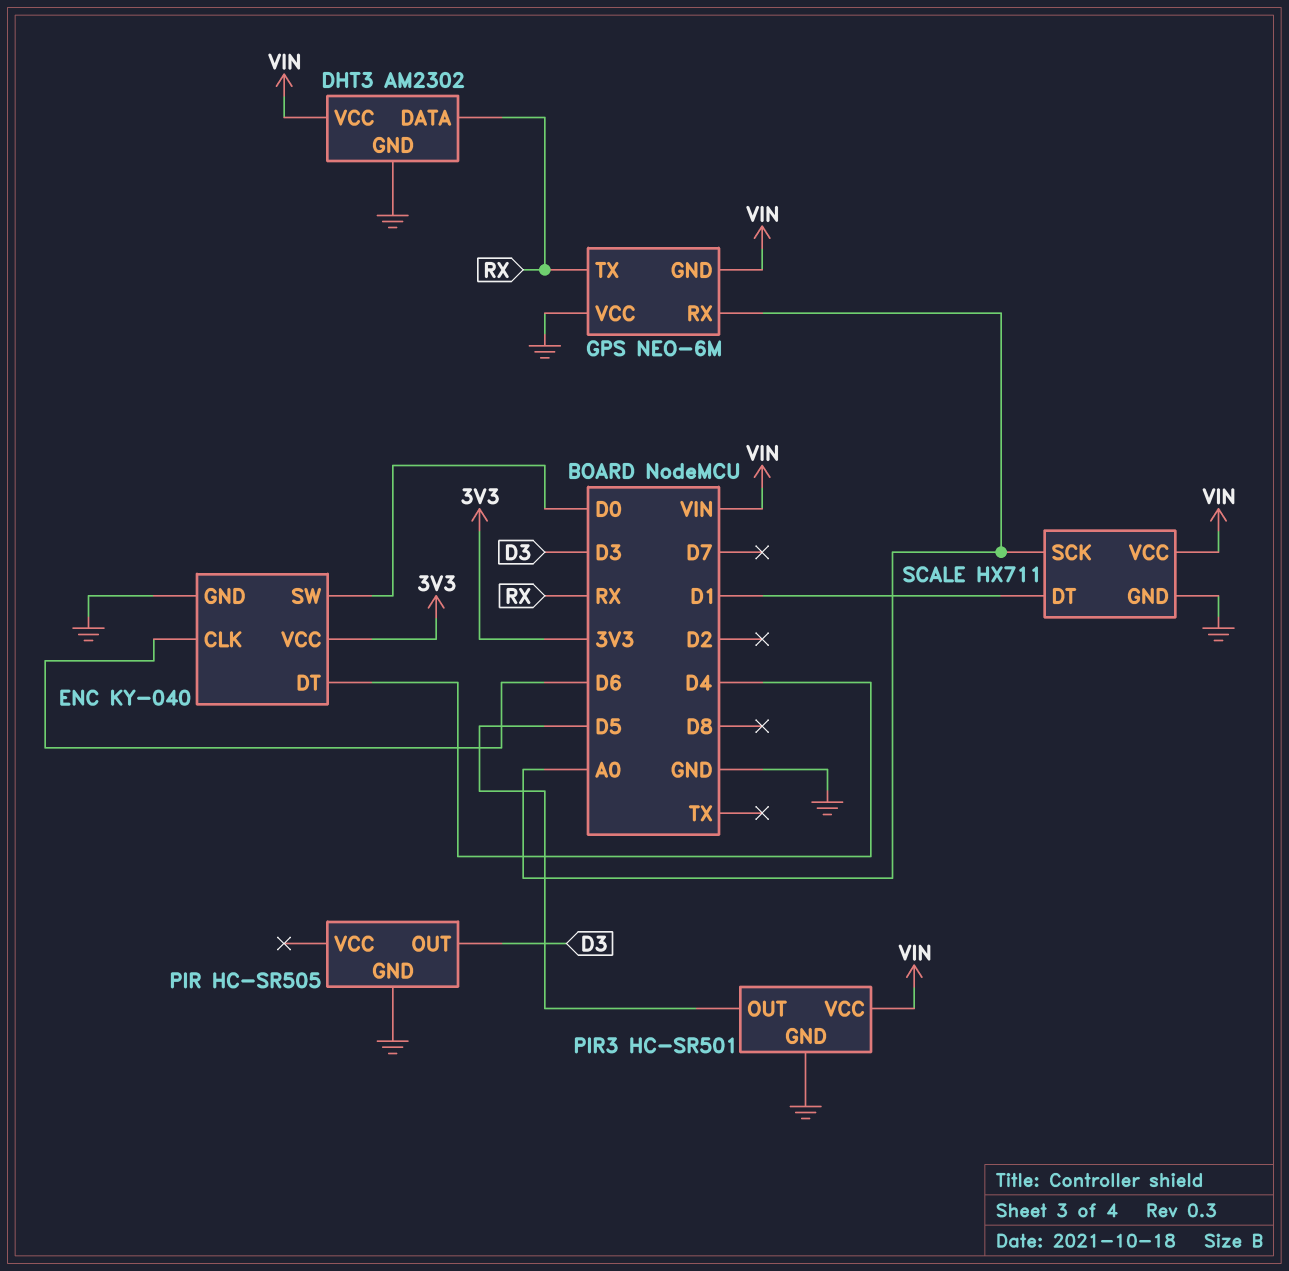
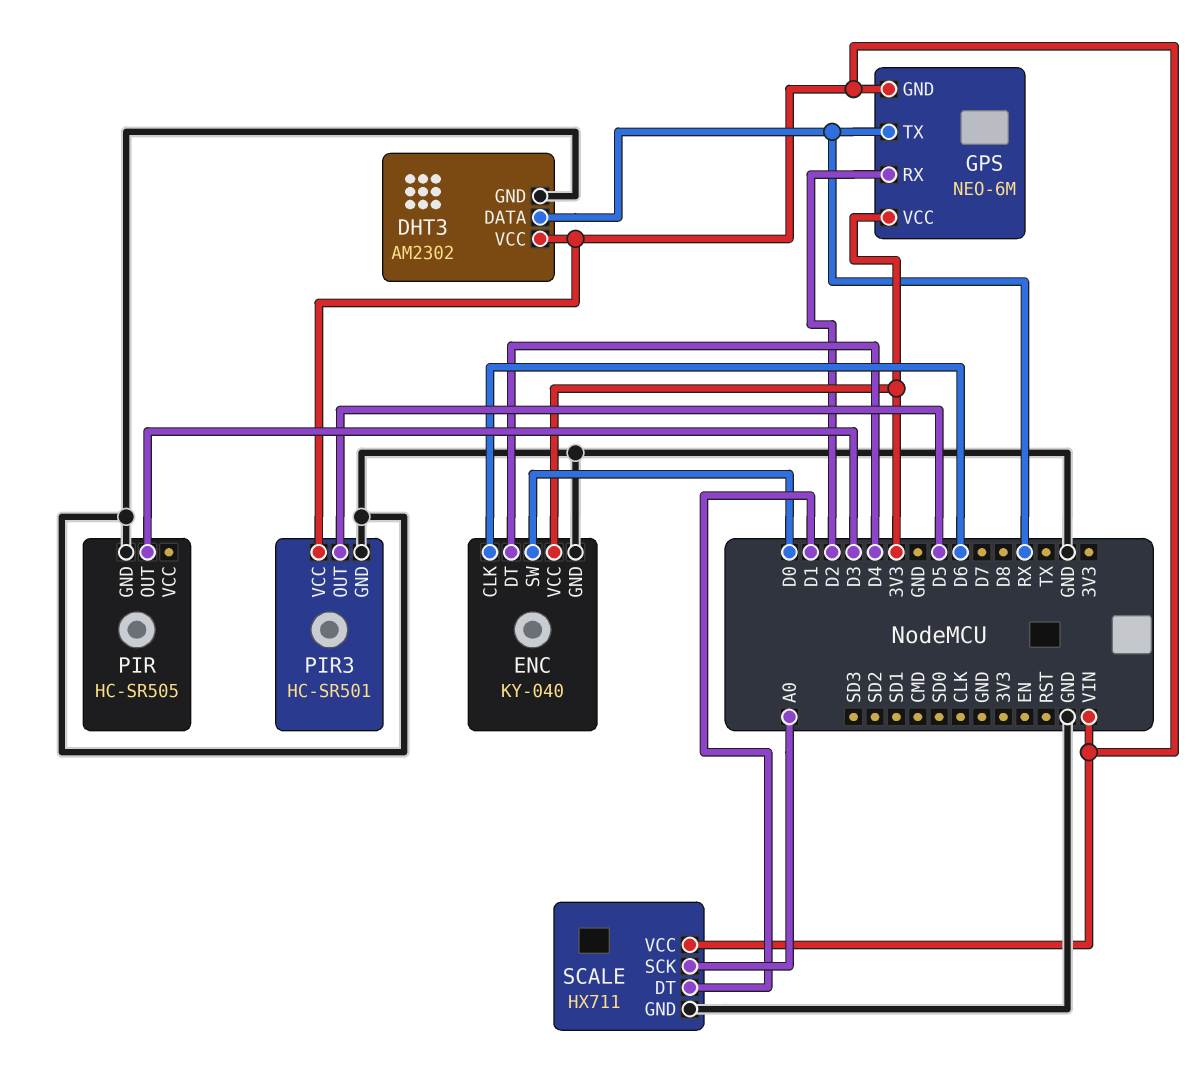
GPS pin RX: A0 -> D2
GPS pin VCC: GND -> 3V3

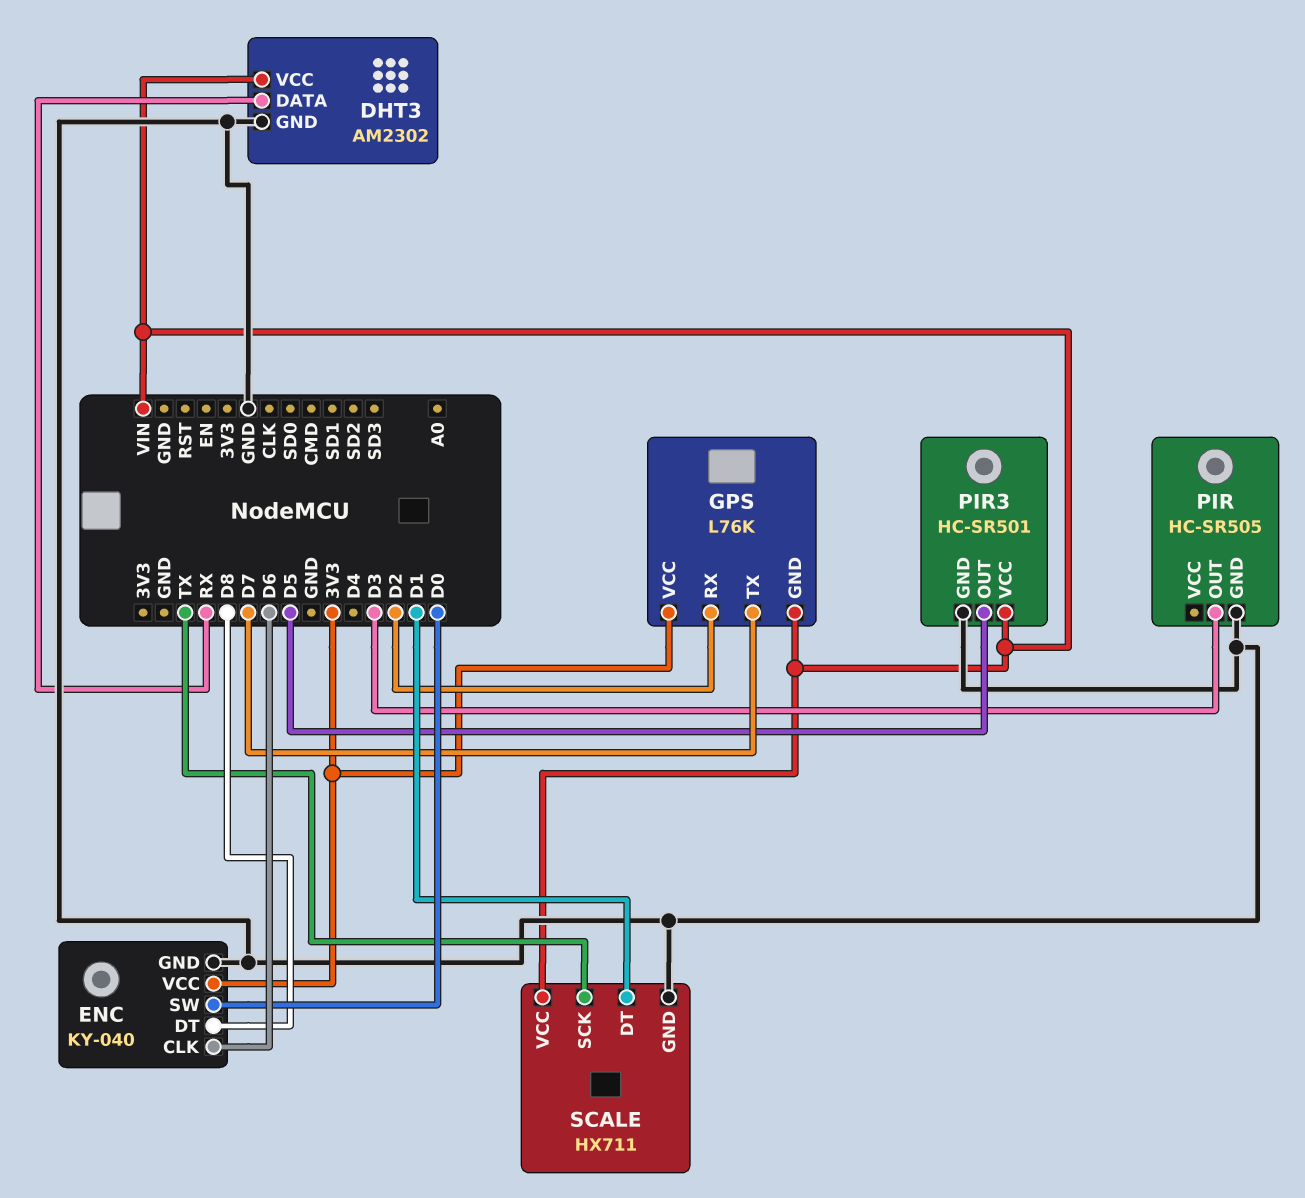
ENC pin DT: D4 -> D8
GPS: NEO-6M -> L76K
GPS pin TX: RX -> D7
SCALE pin SCK: A0 -> TX

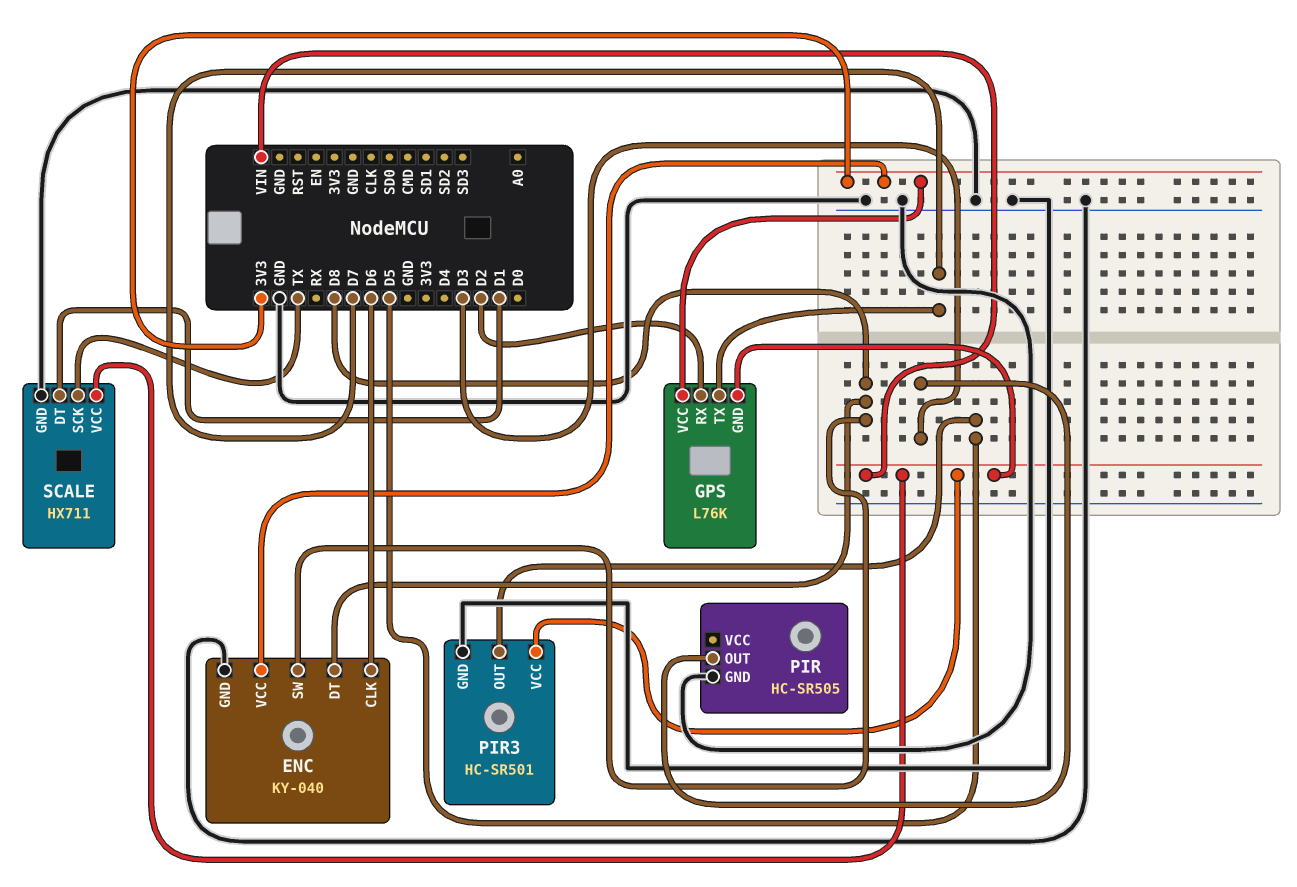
DHT3: AM2302 -> none
DHT3 pin DATA: RX -> none
DHT3 pin GND: GND -> none
DHT3 pin VCC: VIN -> none
ENC pin SW: D0 -> D8

